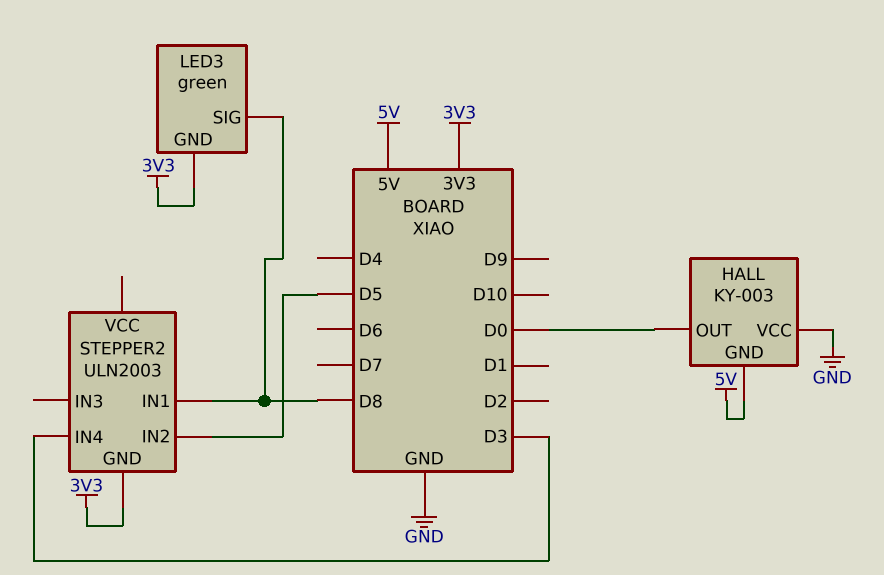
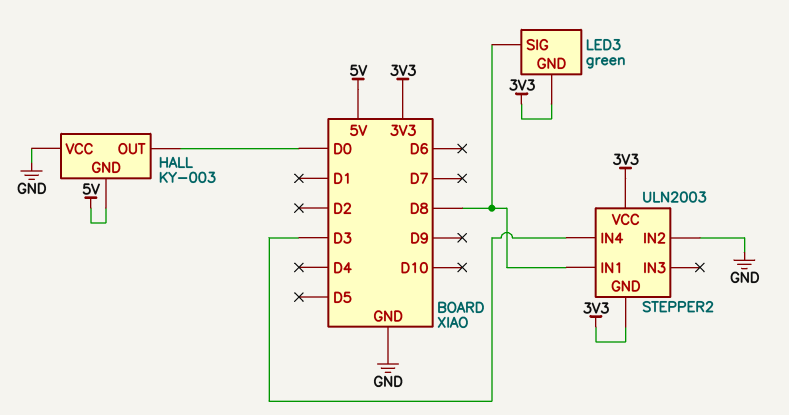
STEPPER2 pin IN2: D5 -> GND
STEPPER2 pin VCC: none -> 3V3

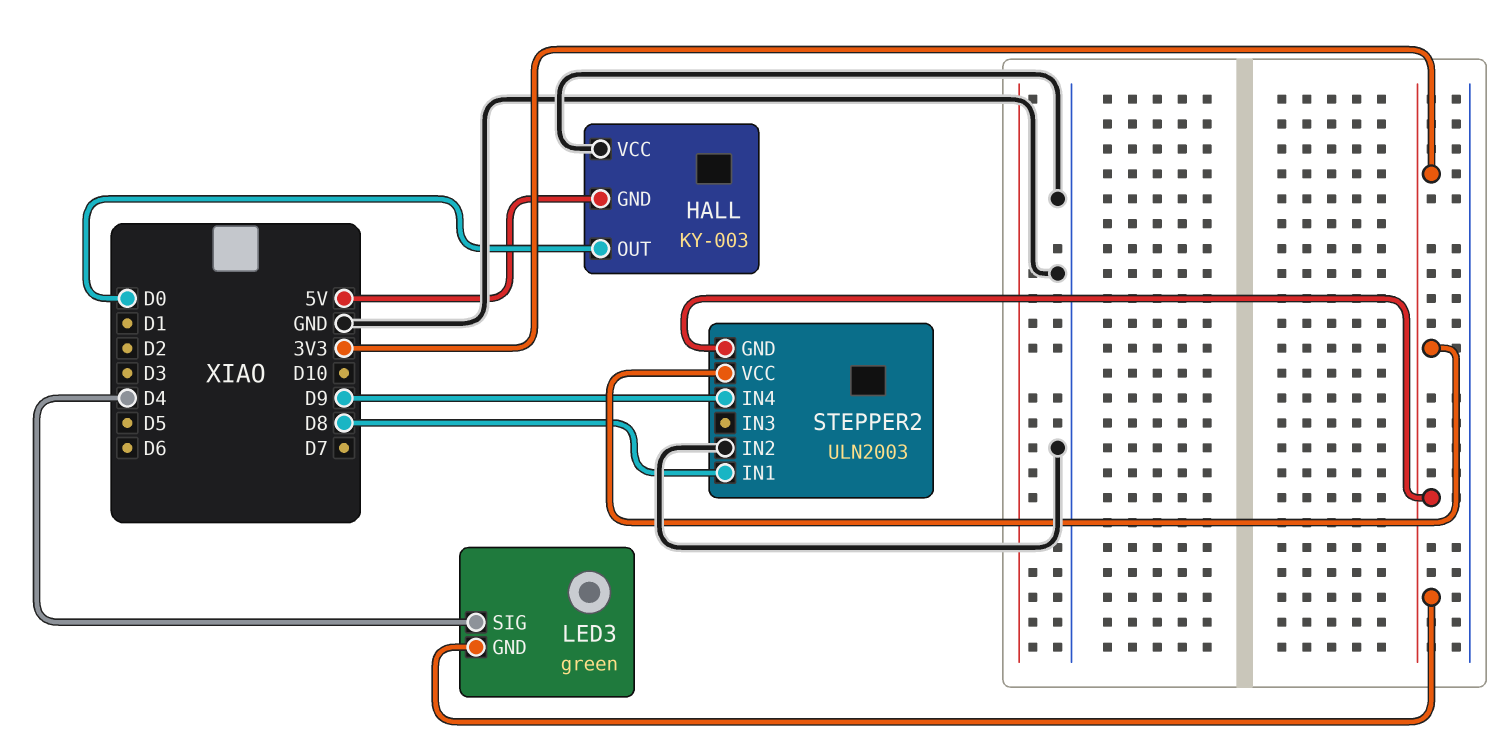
LED3 pin SIG: D8 -> D4
STEPPER2 pin IN4: D3 -> D9

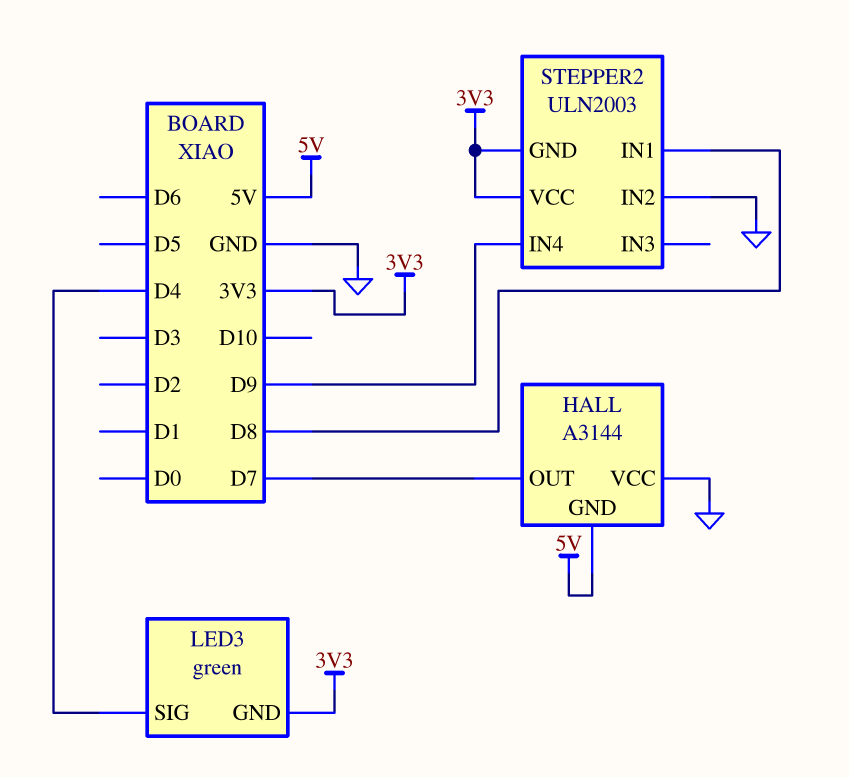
HALL: KY-003 -> A3144
HALL pin OUT: D0 -> D7

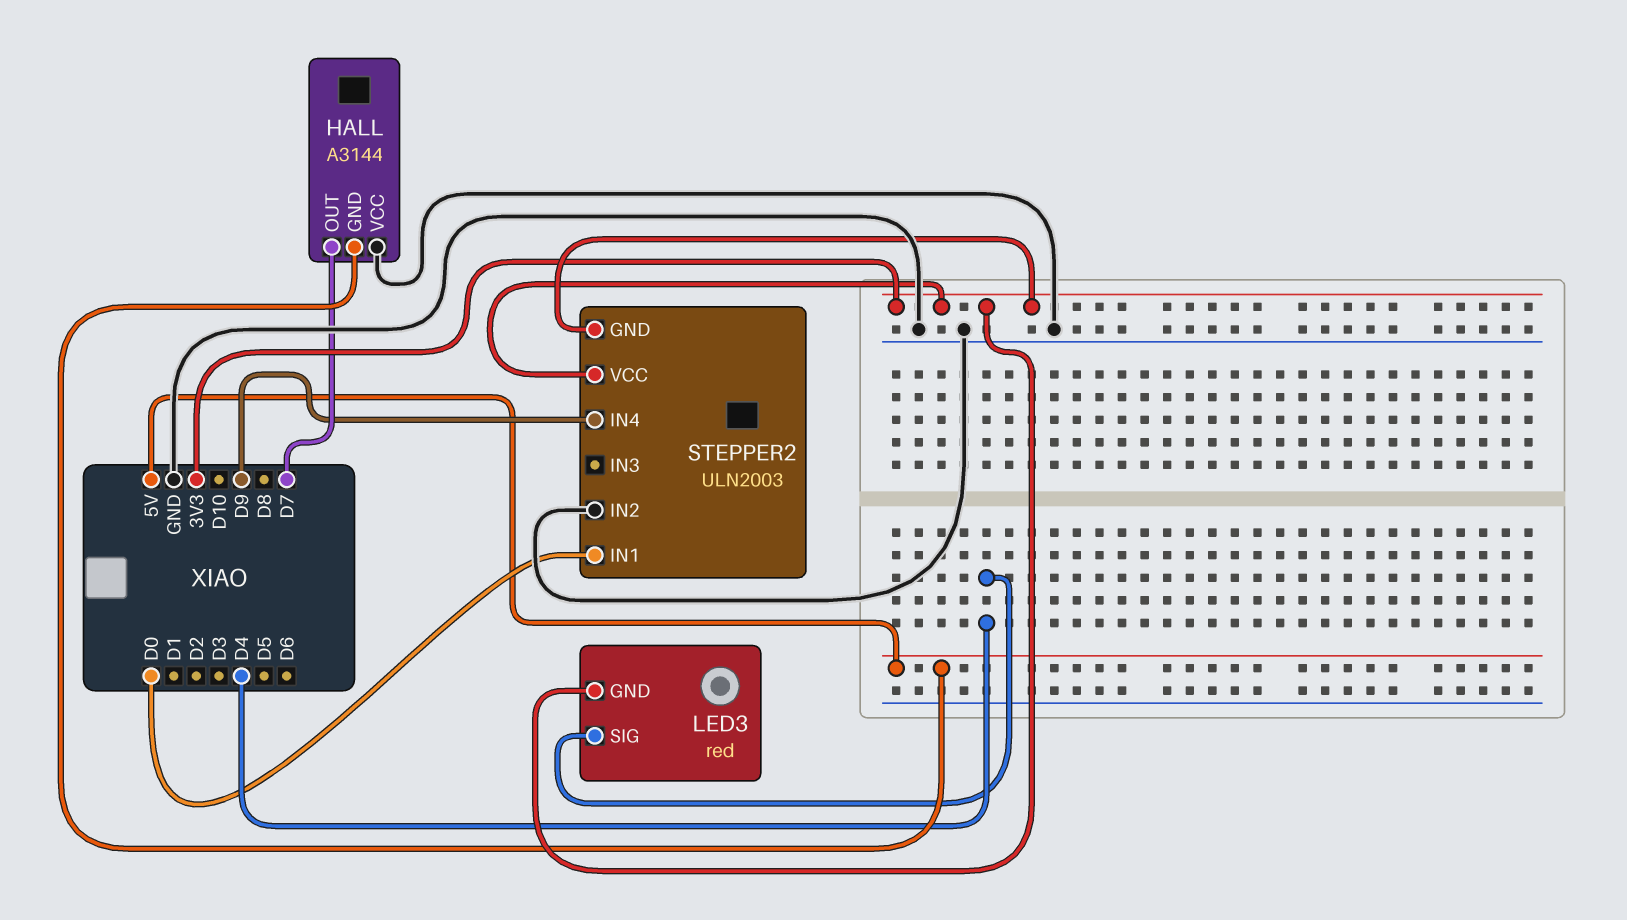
LED3: green -> red
STEPPER2 pin IN1: D8 -> D0

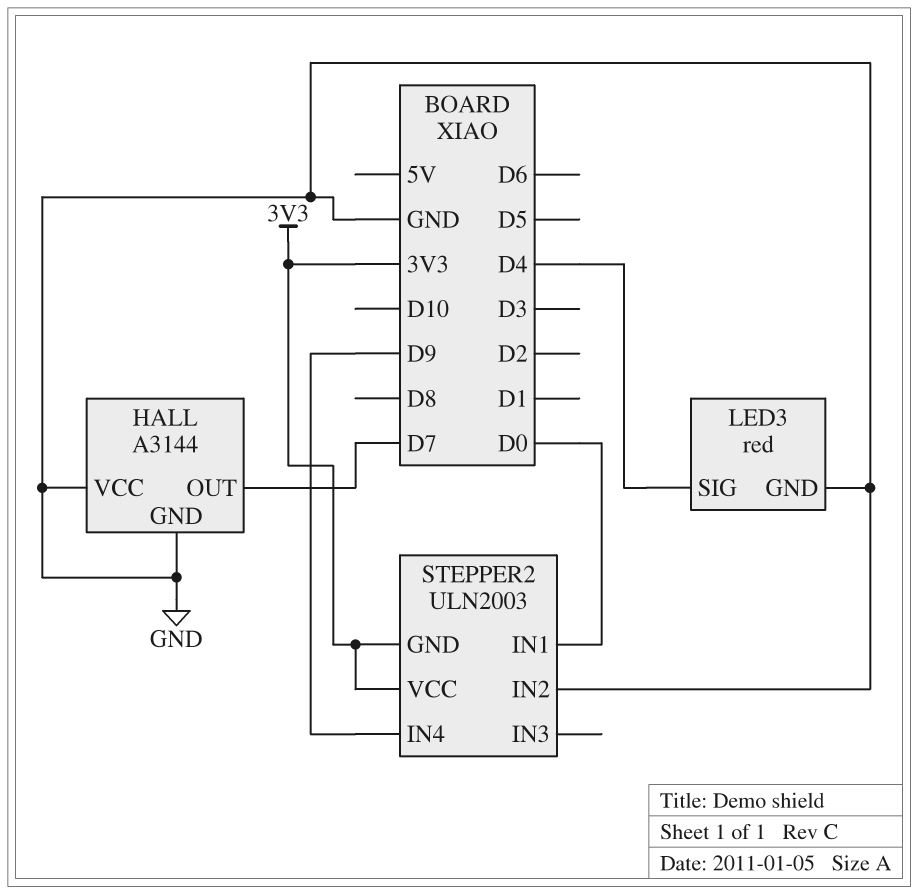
HALL pin GND: 5V -> GND
LED3 pin GND: 3V3 -> GND

